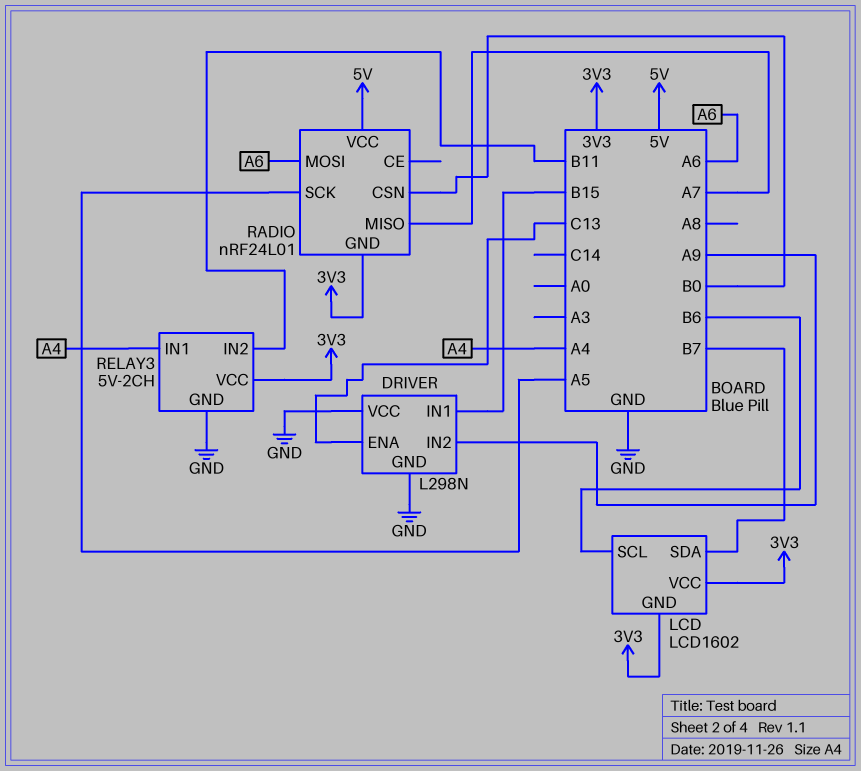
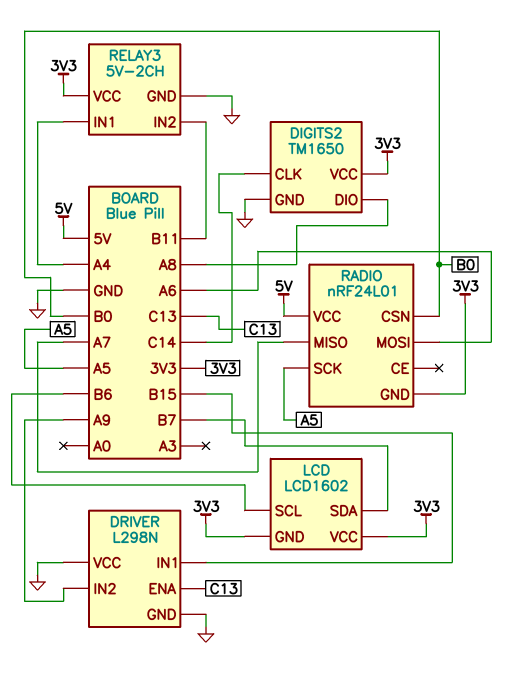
DIGITS2: none -> TM1650
DIGITS2 pin CLK: none -> C14
DIGITS2 pin DIO: none -> A8
DIGITS2 pin GND: none -> GND
DIGITS2 pin VCC: none -> 3V3

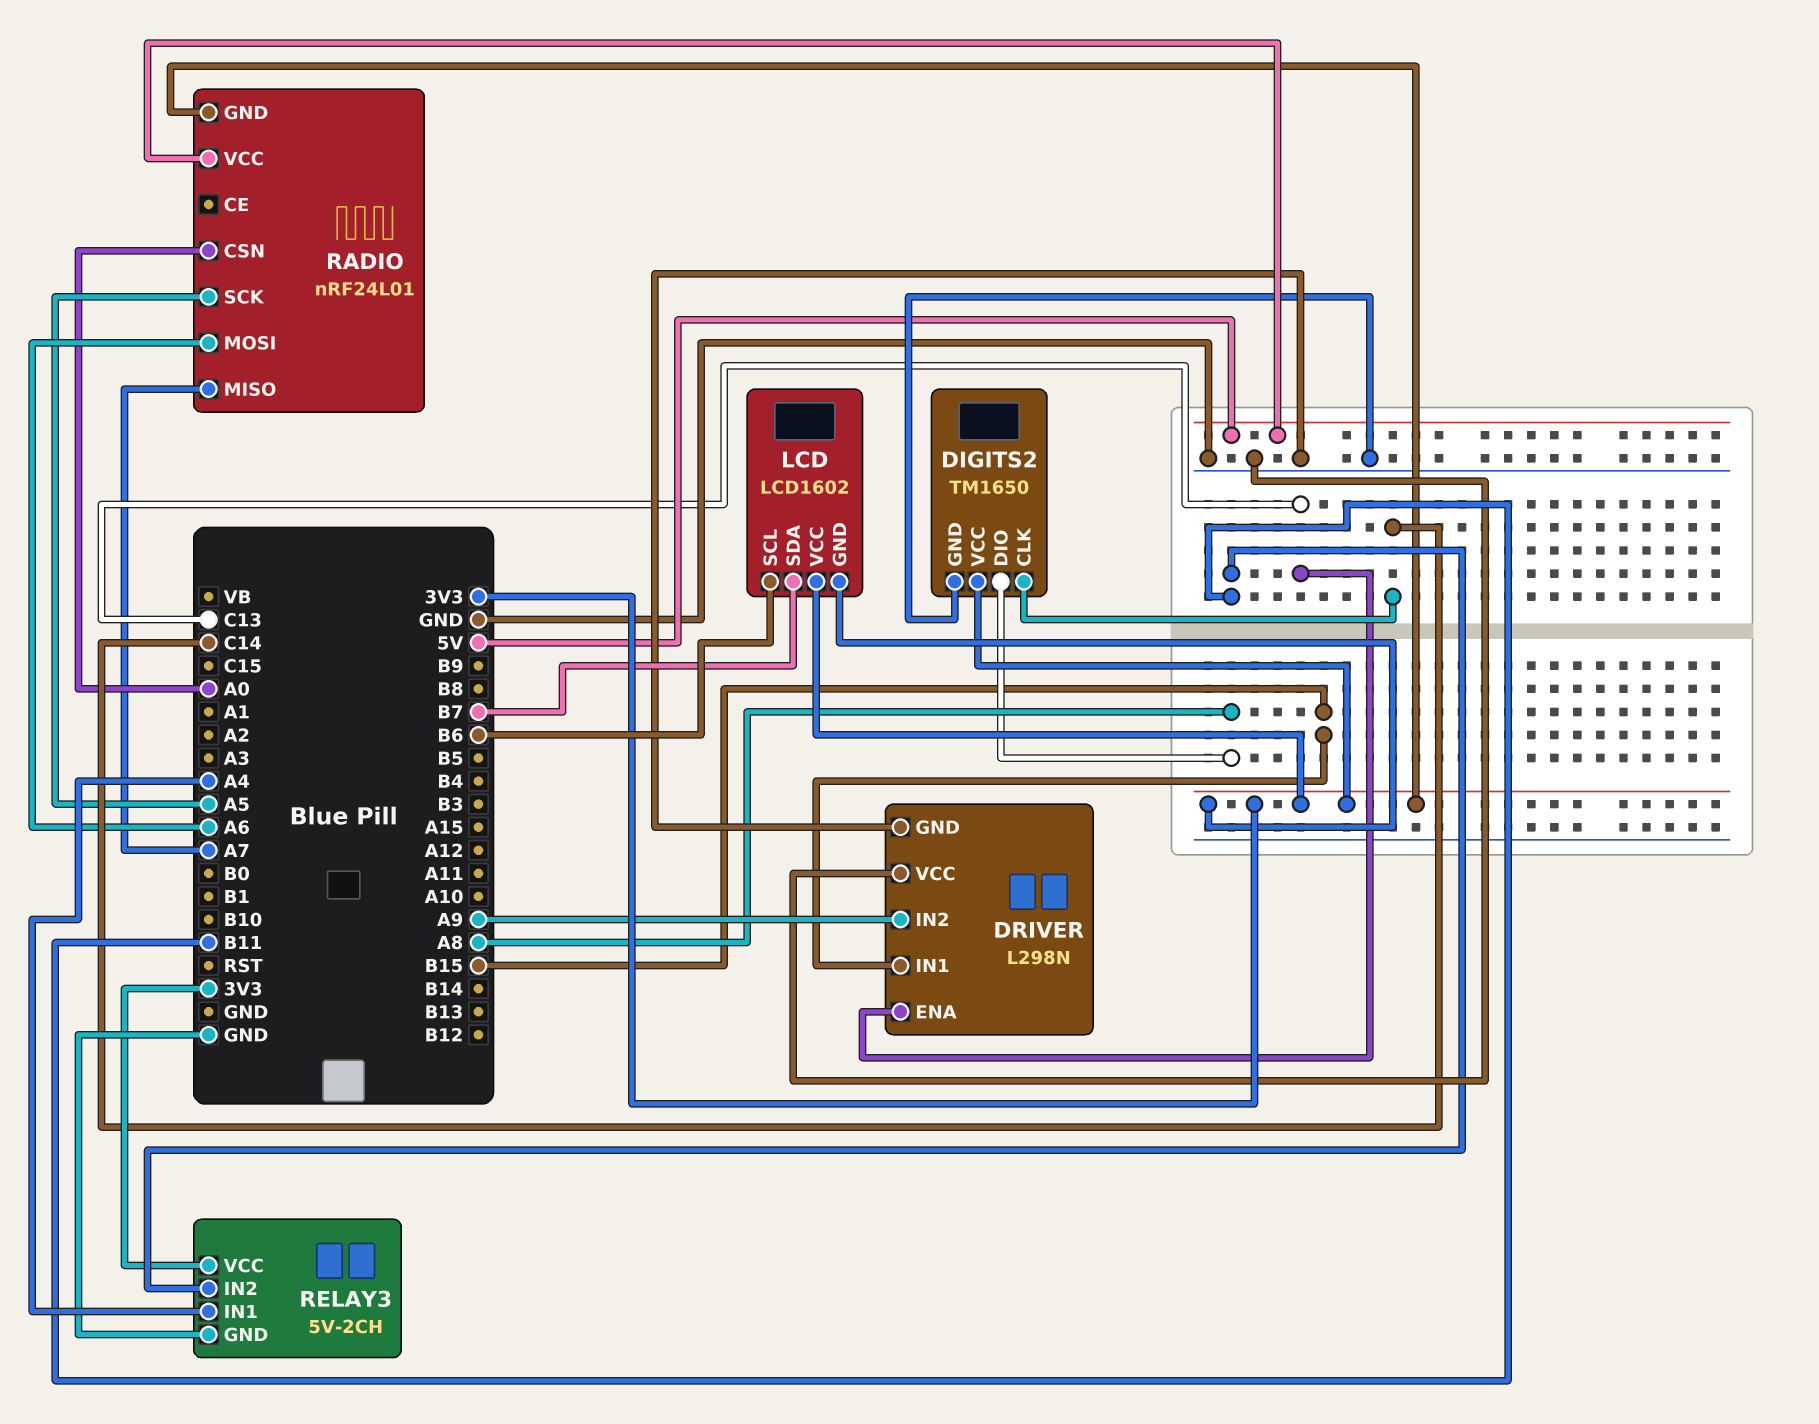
RADIO pin CSN: B0 -> A0

